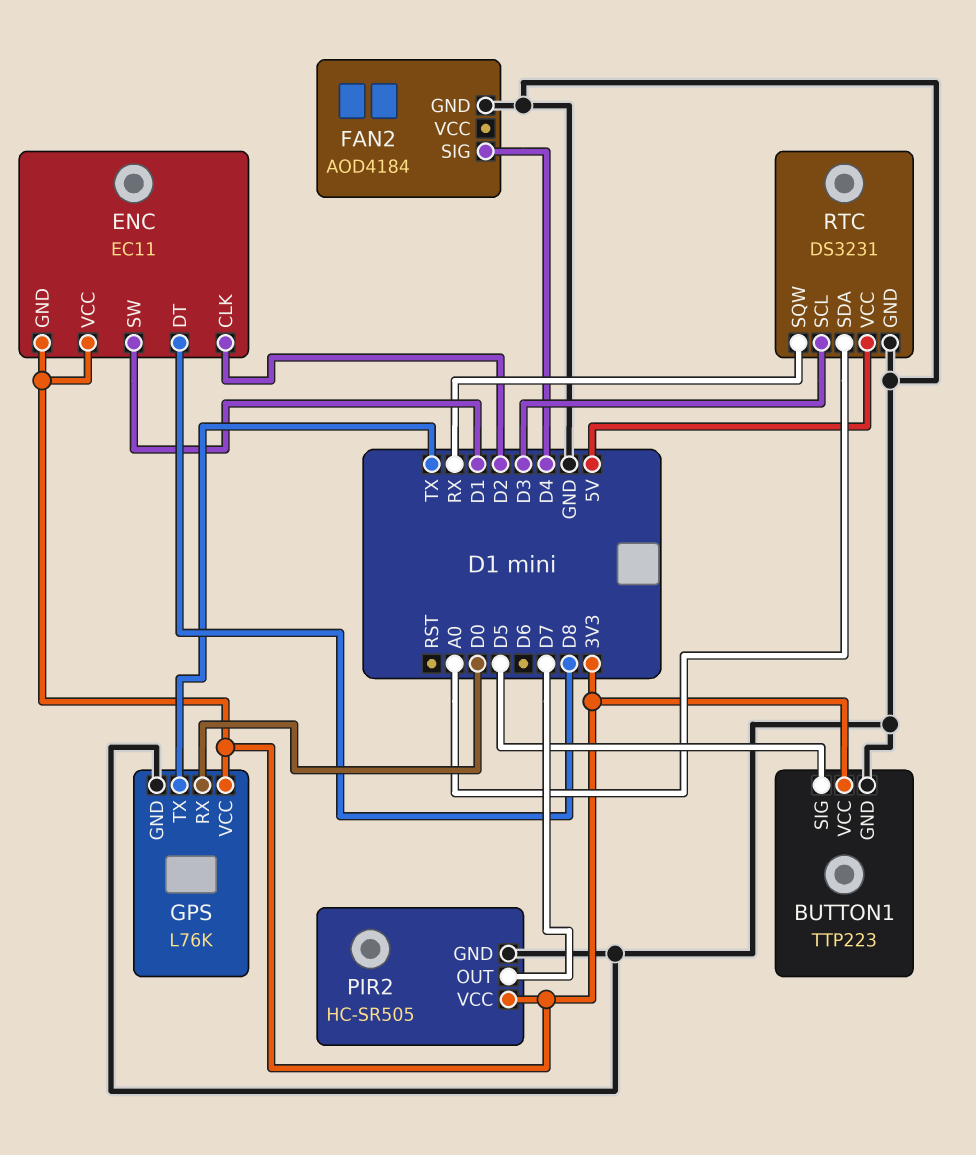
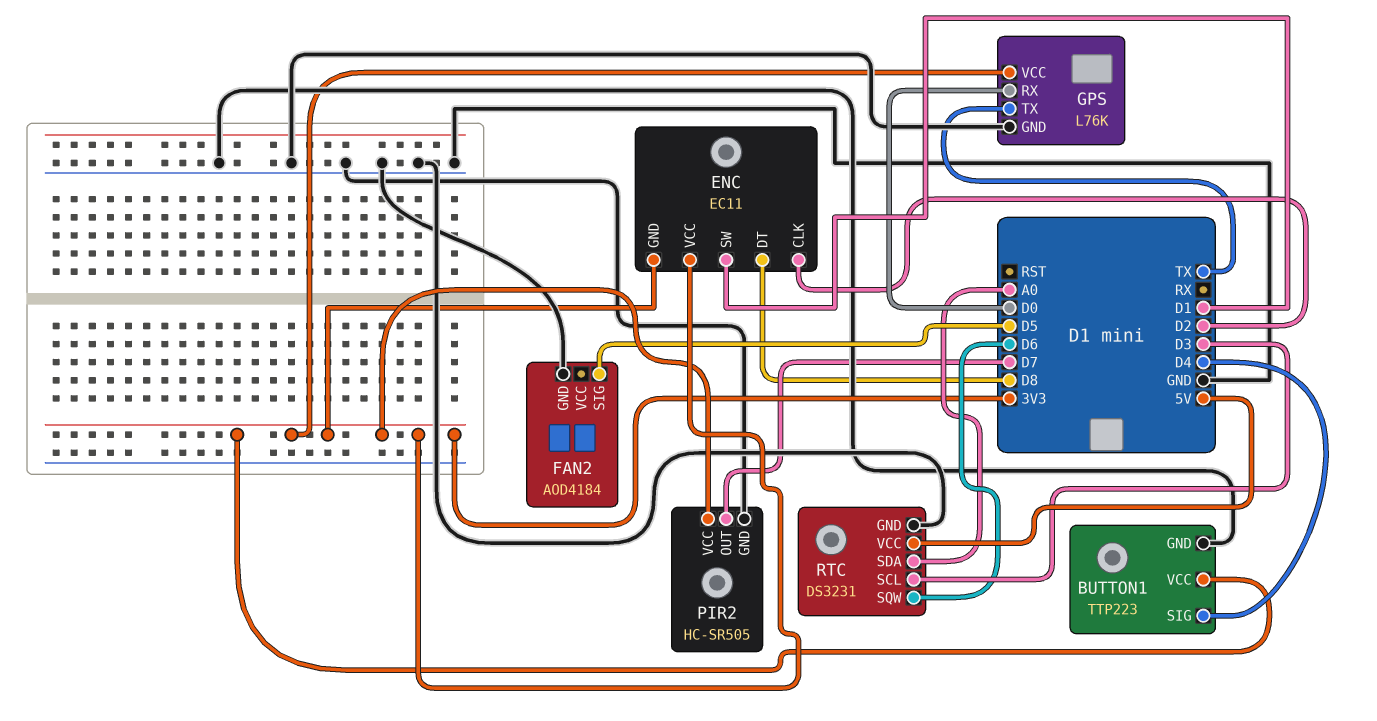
BUTTON1 pin SIG: D5 -> D4
FAN2 pin SIG: D4 -> D5
RTC pin SQW: RX -> D6

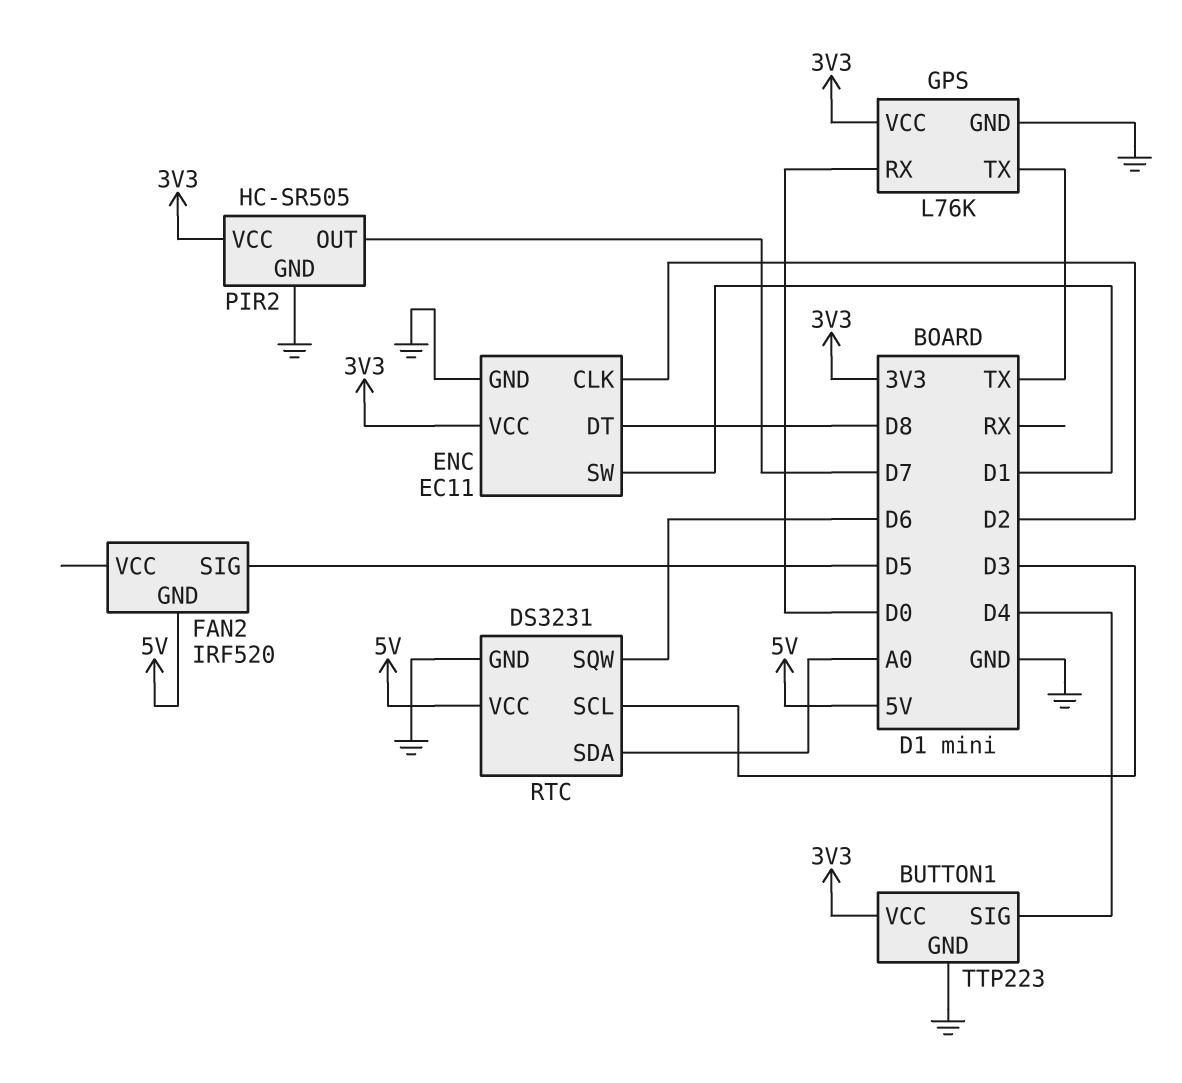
ENC pin GND: 3V3 -> GND
FAN2: AOD4184 -> IRF520
FAN2 pin GND: GND -> 5V

